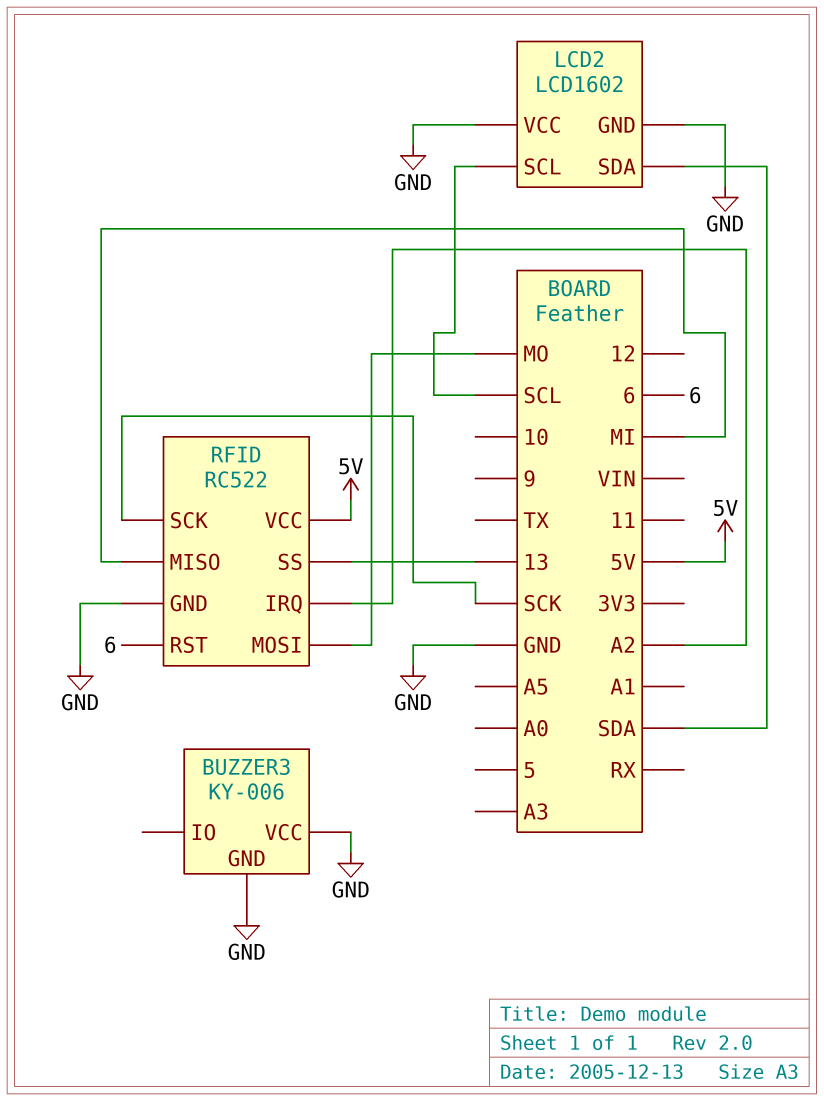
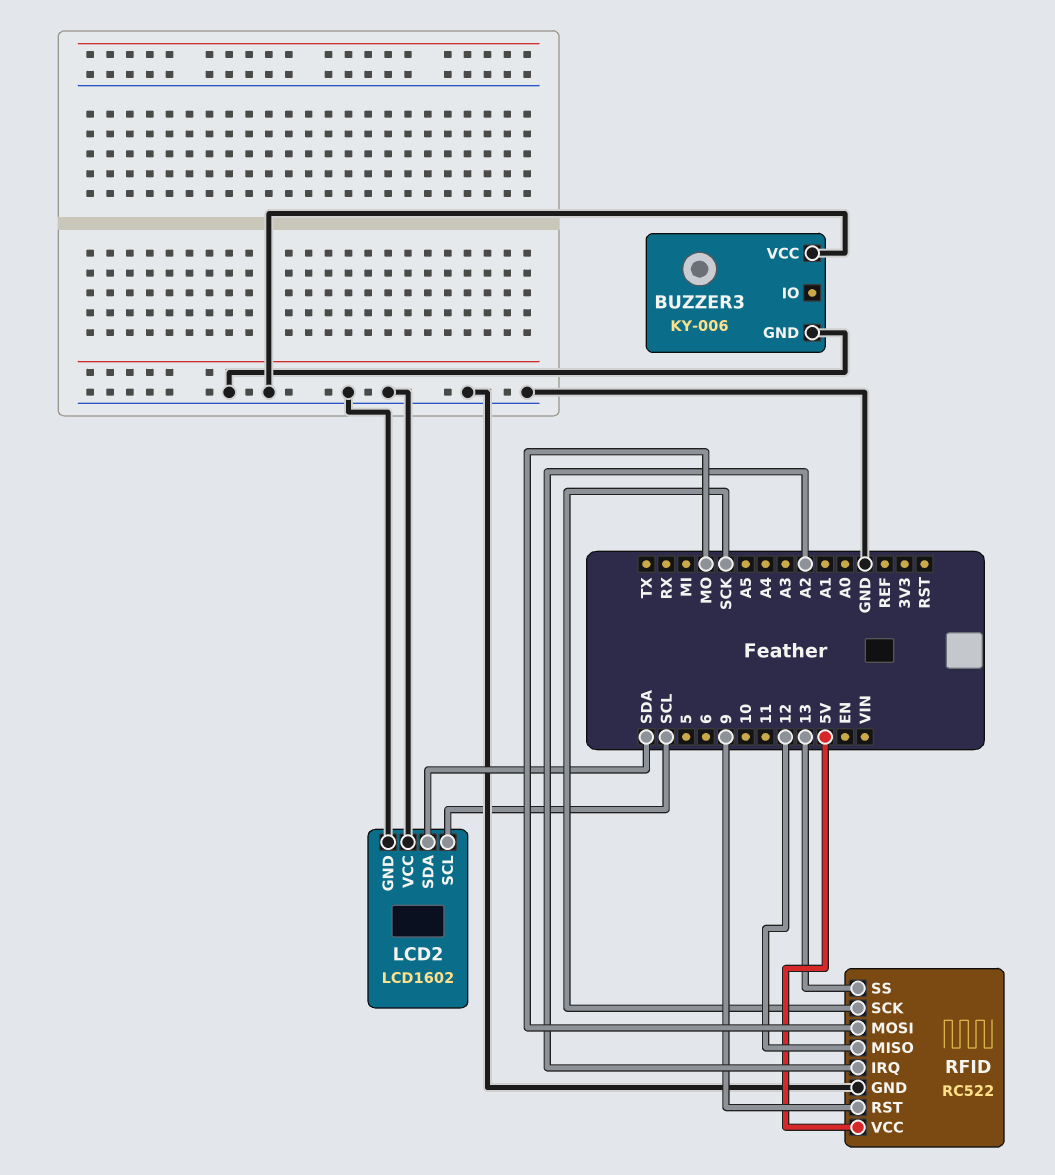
RFID pin MISO: MI -> 12
RFID pin RST: 6 -> 9

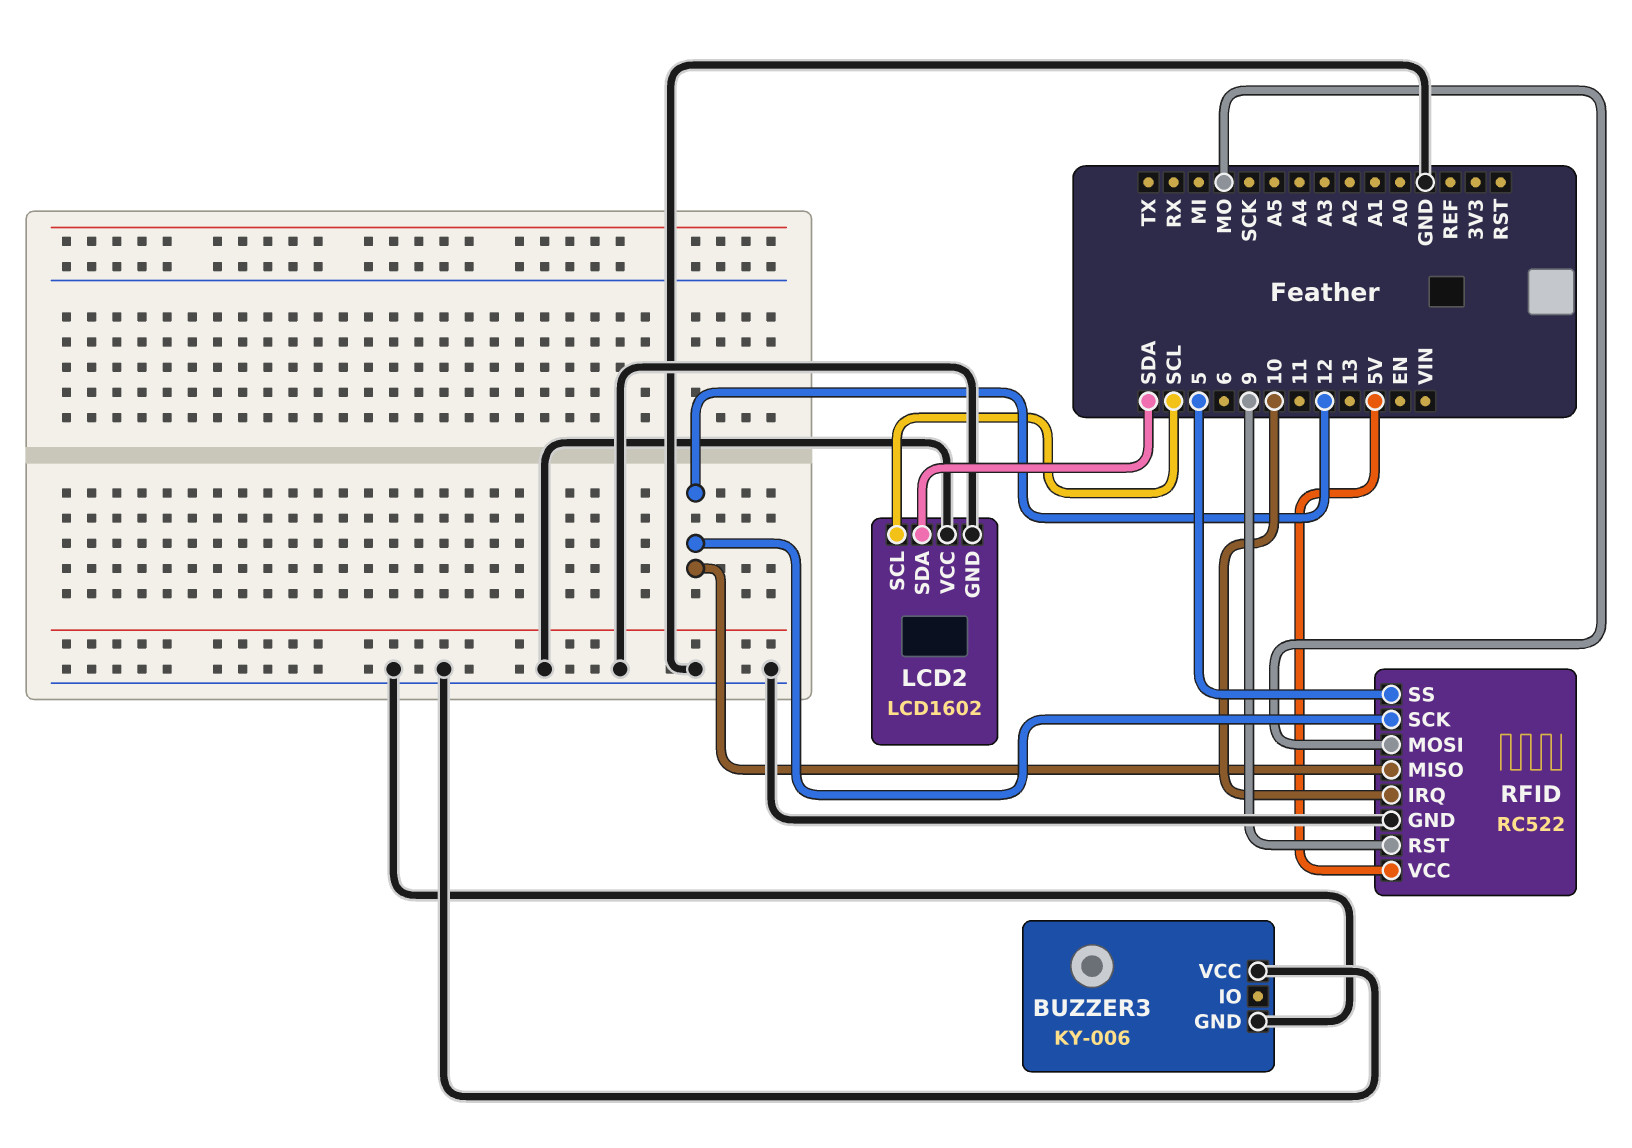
RFID pin IRQ: A2 -> 10
RFID pin SCK: SCK -> 12
RFID pin SS: 13 -> 5

